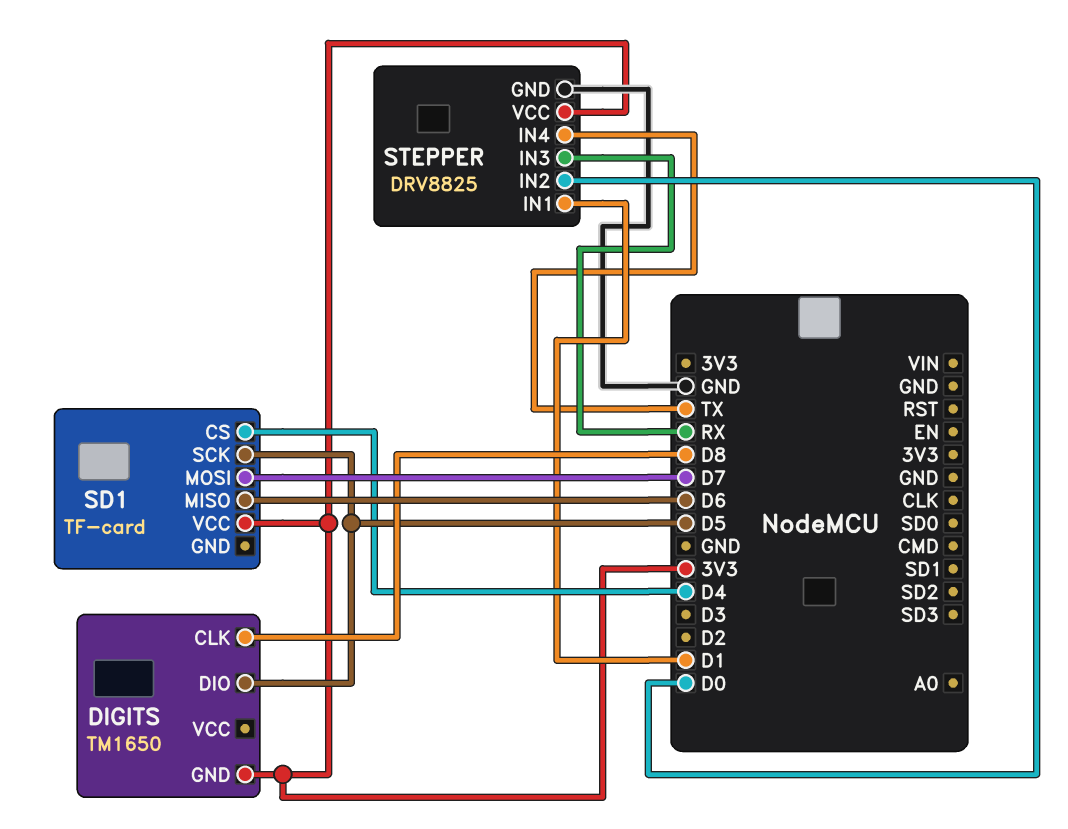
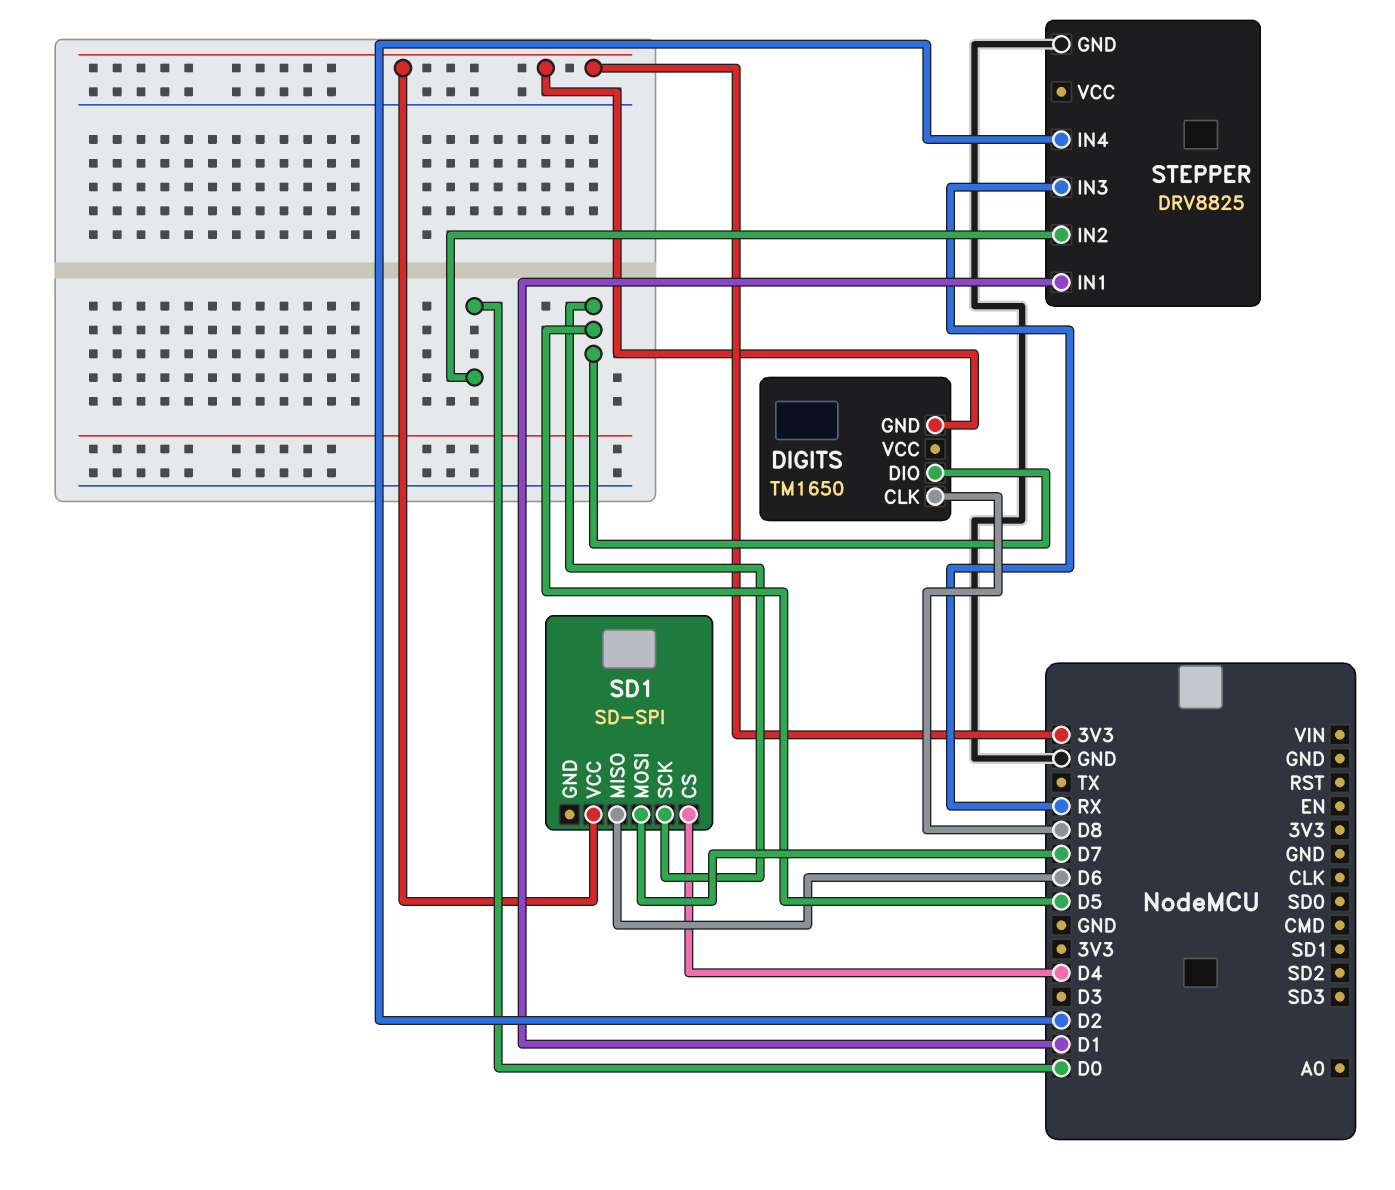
SD1: TF-card -> SD-SPI
STEPPER pin IN4: TX -> D2
STEPPER pin VCC: 3V3 -> none

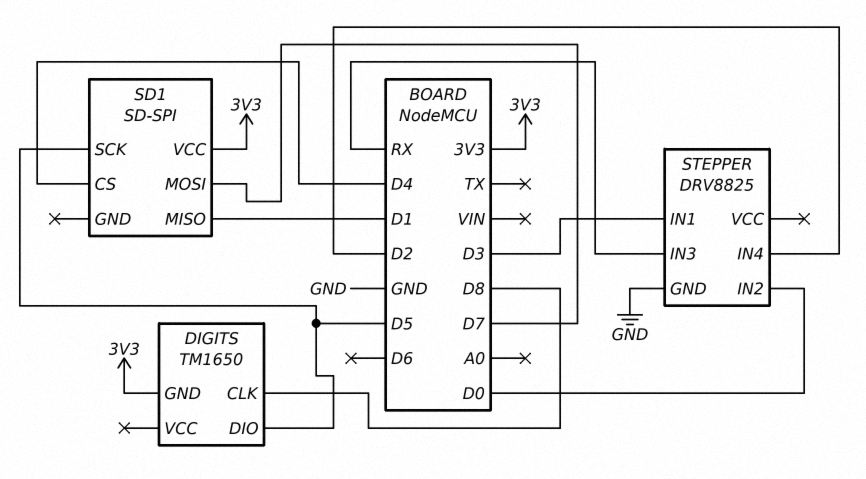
SD1 pin MISO: D6 -> D1
STEPPER pin IN1: D1 -> D3

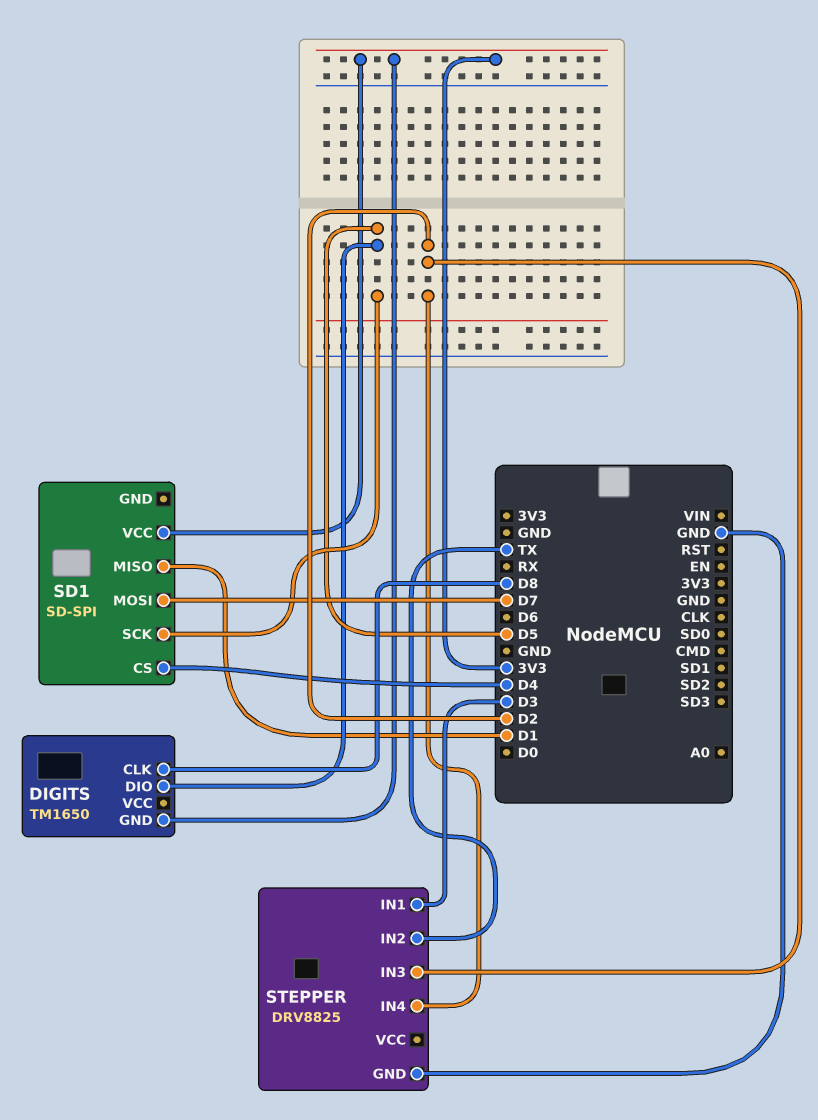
STEPPER pin IN2: D0 -> TX
STEPPER pin IN3: RX -> D2

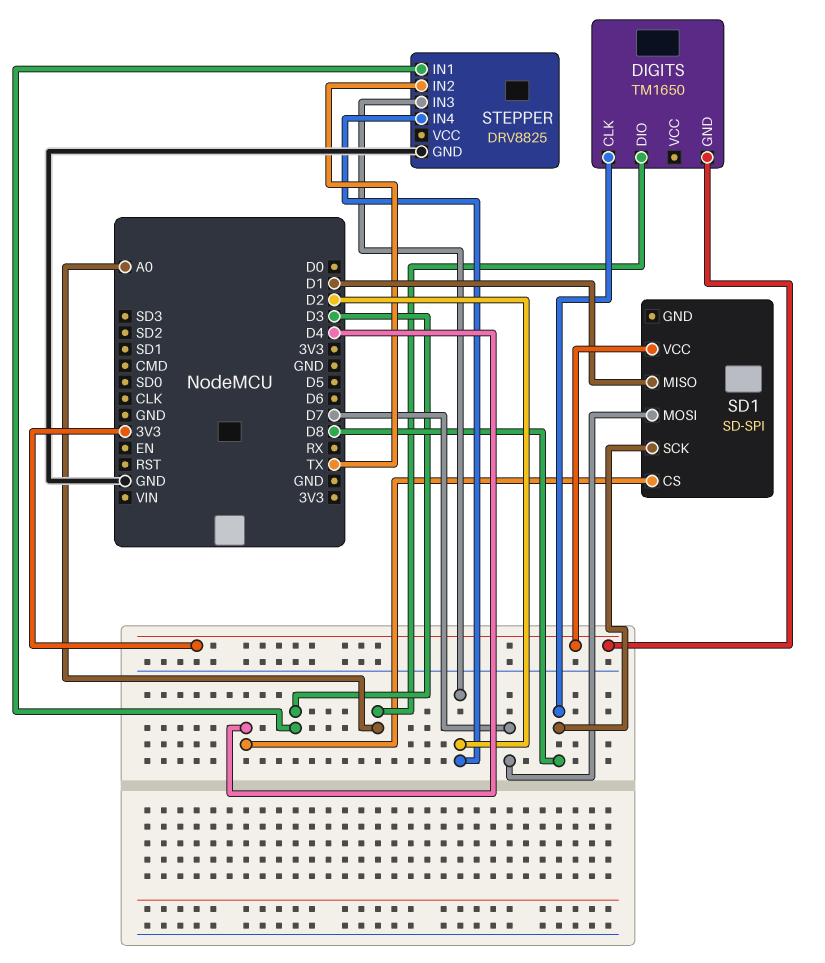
DIGITS pin DIO: D5 -> A0
SD1 pin SCK: D5 -> D8

